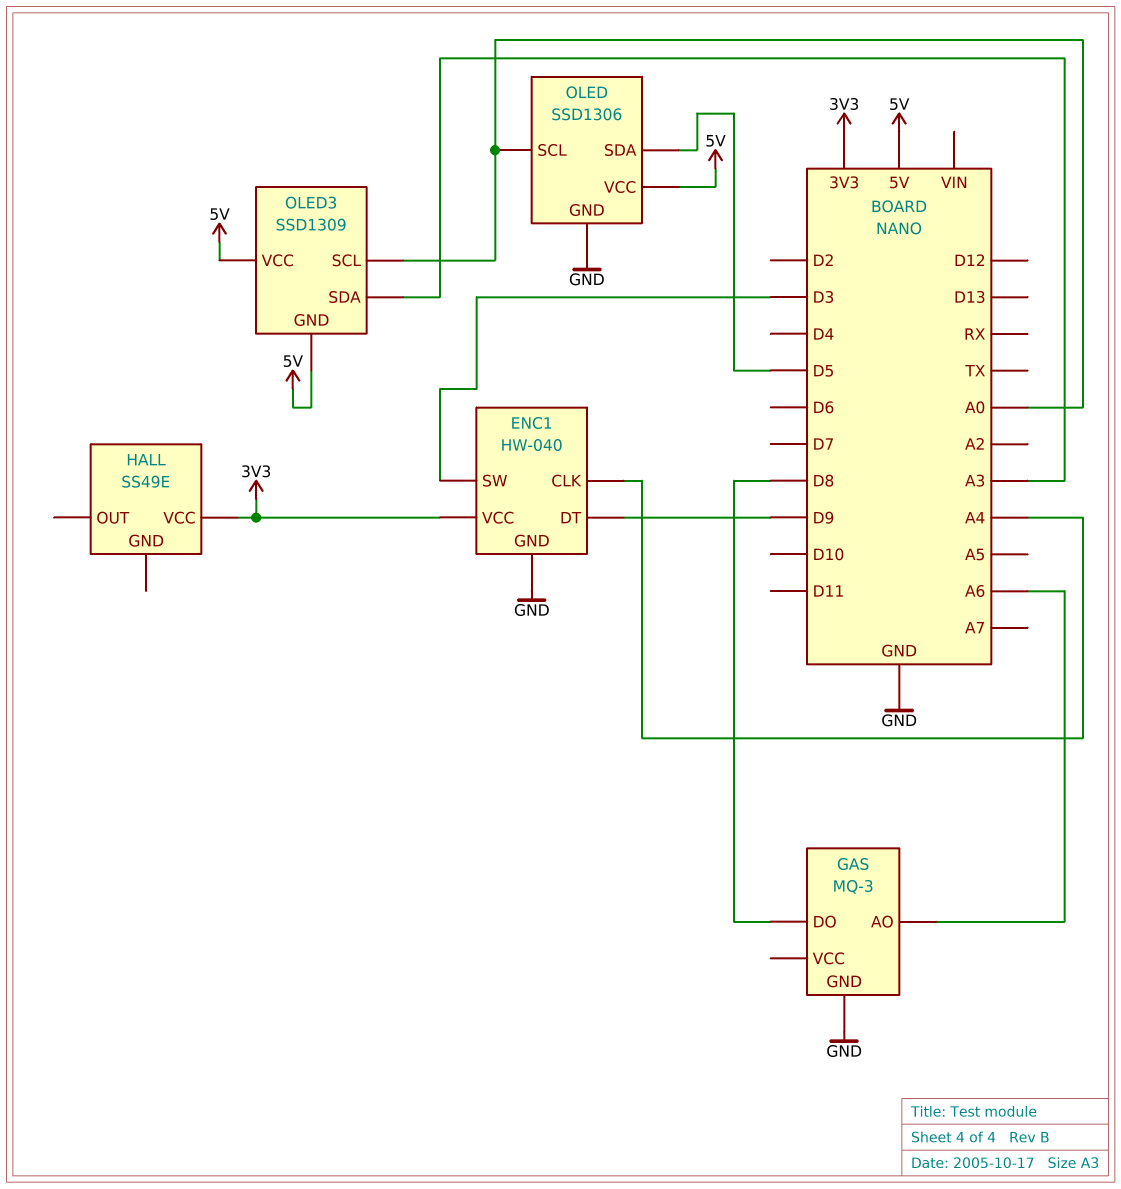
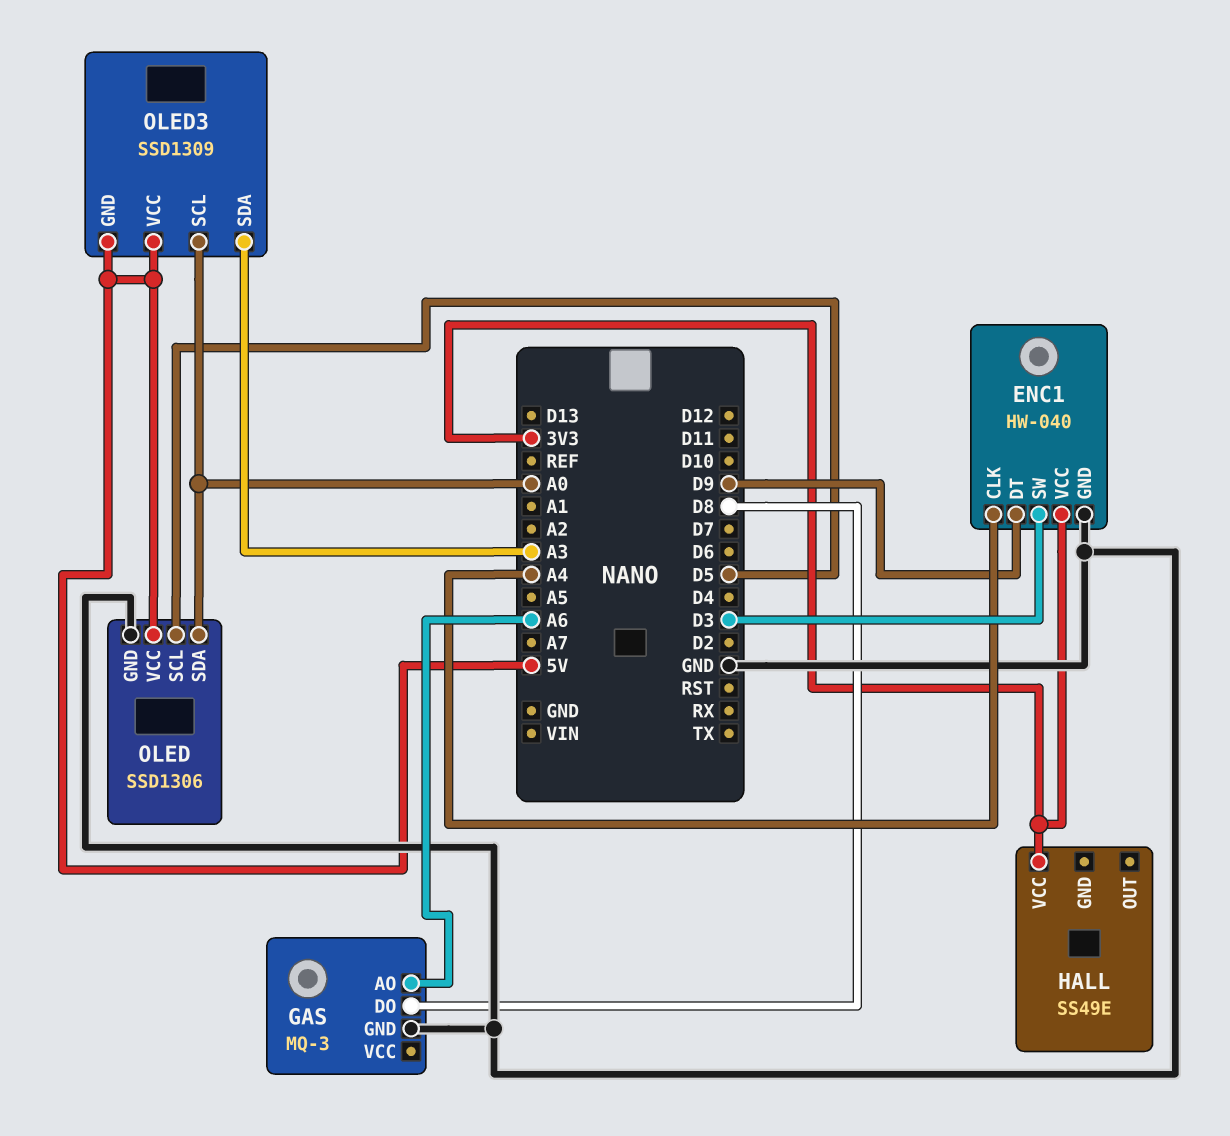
OLED pin SCL: A0 -> D5
OLED pin SDA: D5 -> A0

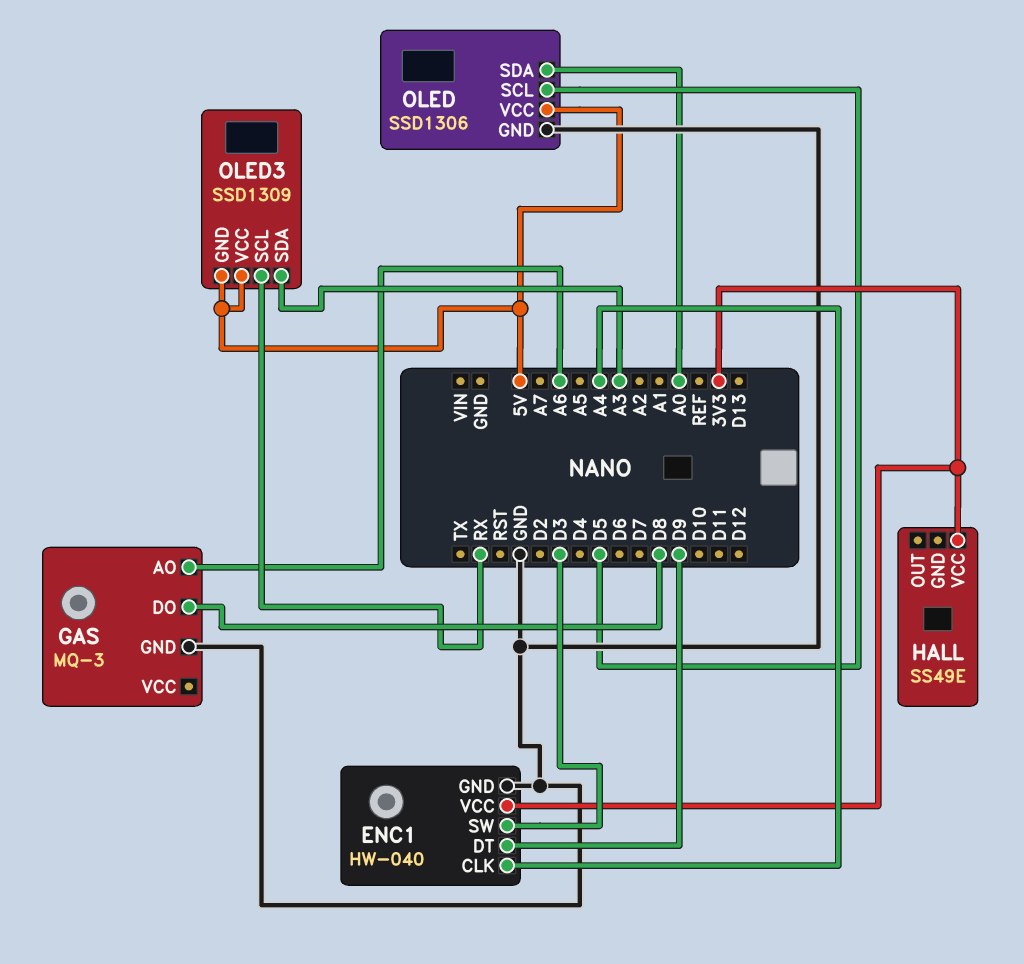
OLED3 pin SCL: A0 -> RX

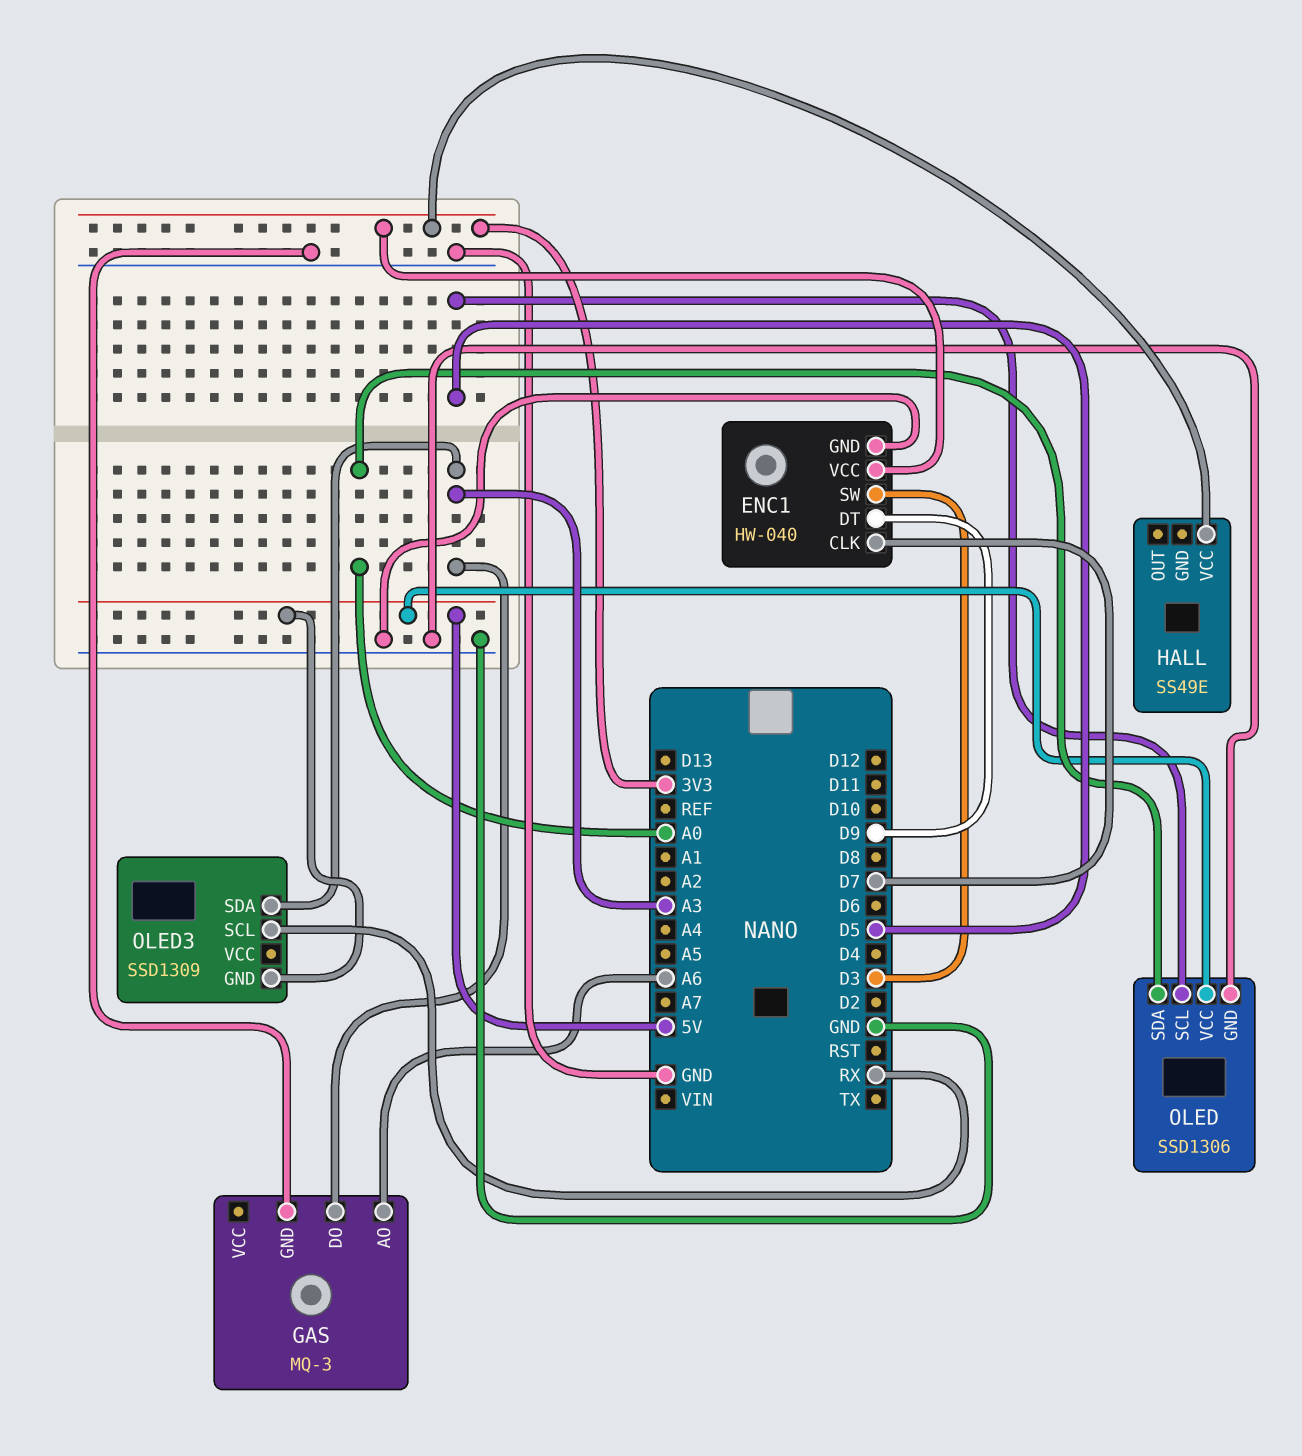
ENC1 pin CLK: A4 -> D7
GAS pin DO: D8 -> A3
OLED3 pin VCC: 5V -> none

